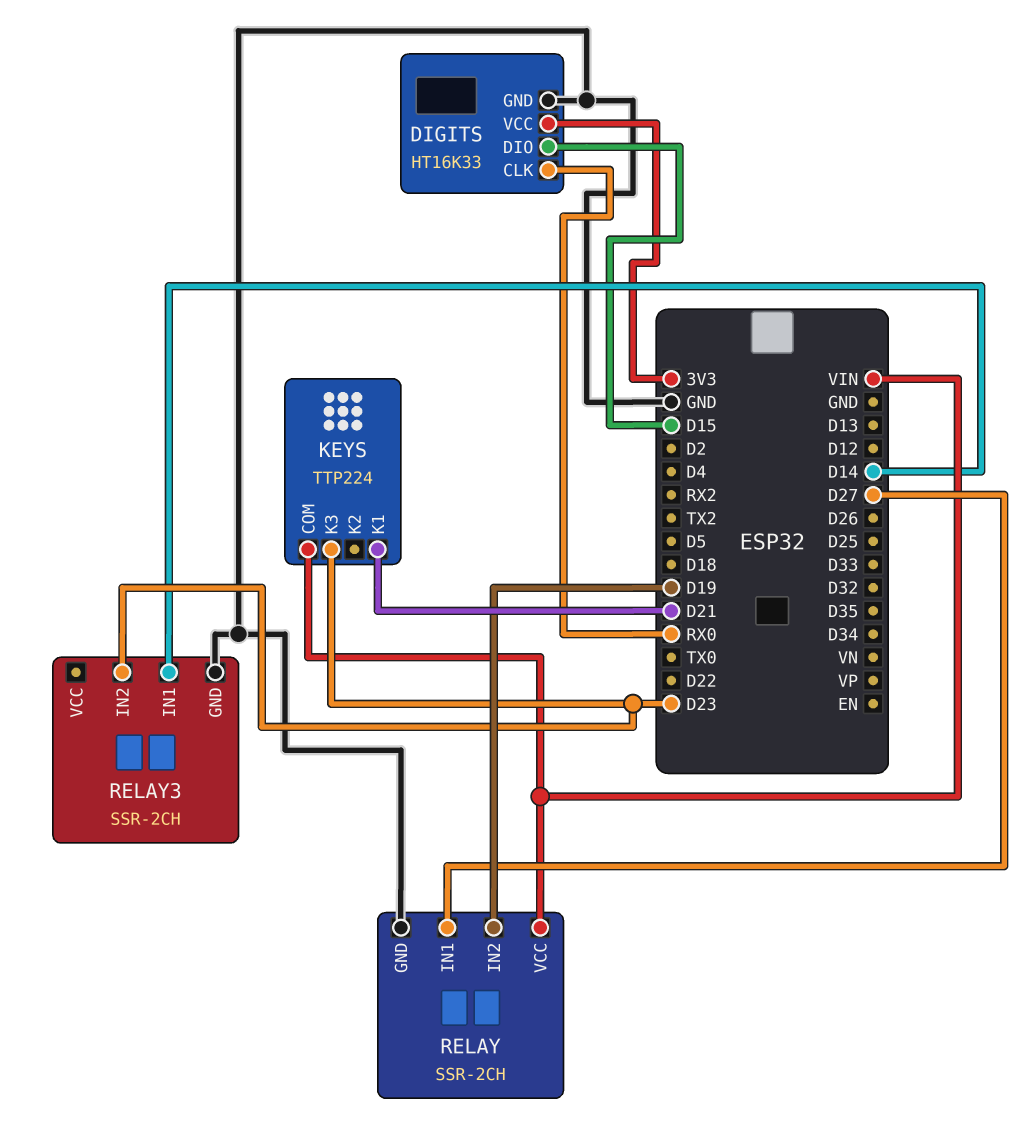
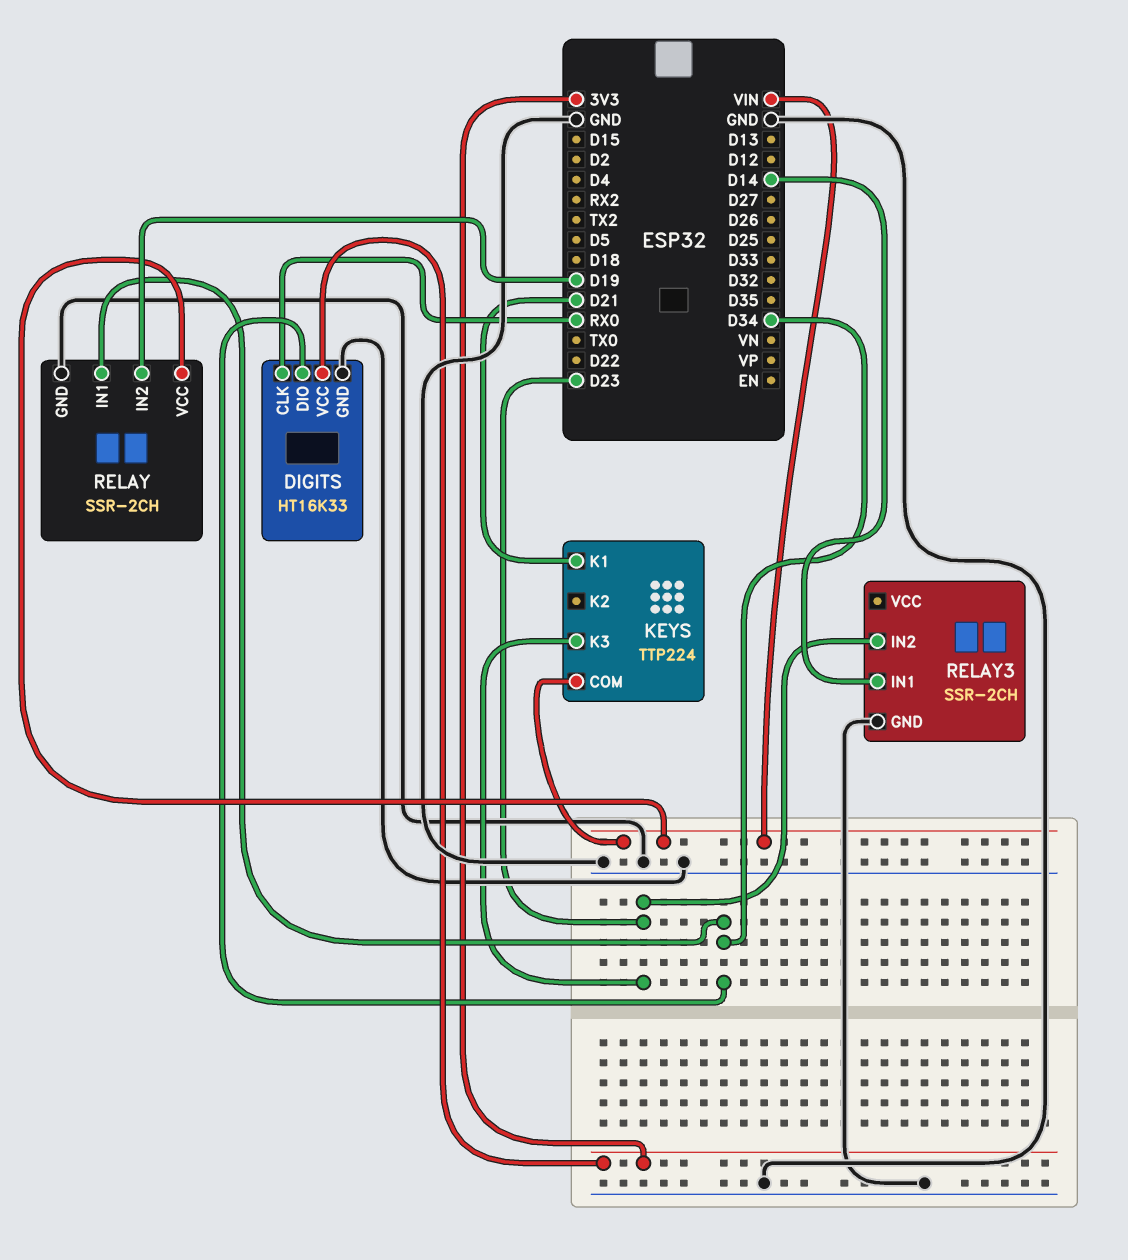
DIGITS pin DIO: D15 -> D34
RELAY pin IN1: D27 -> D34

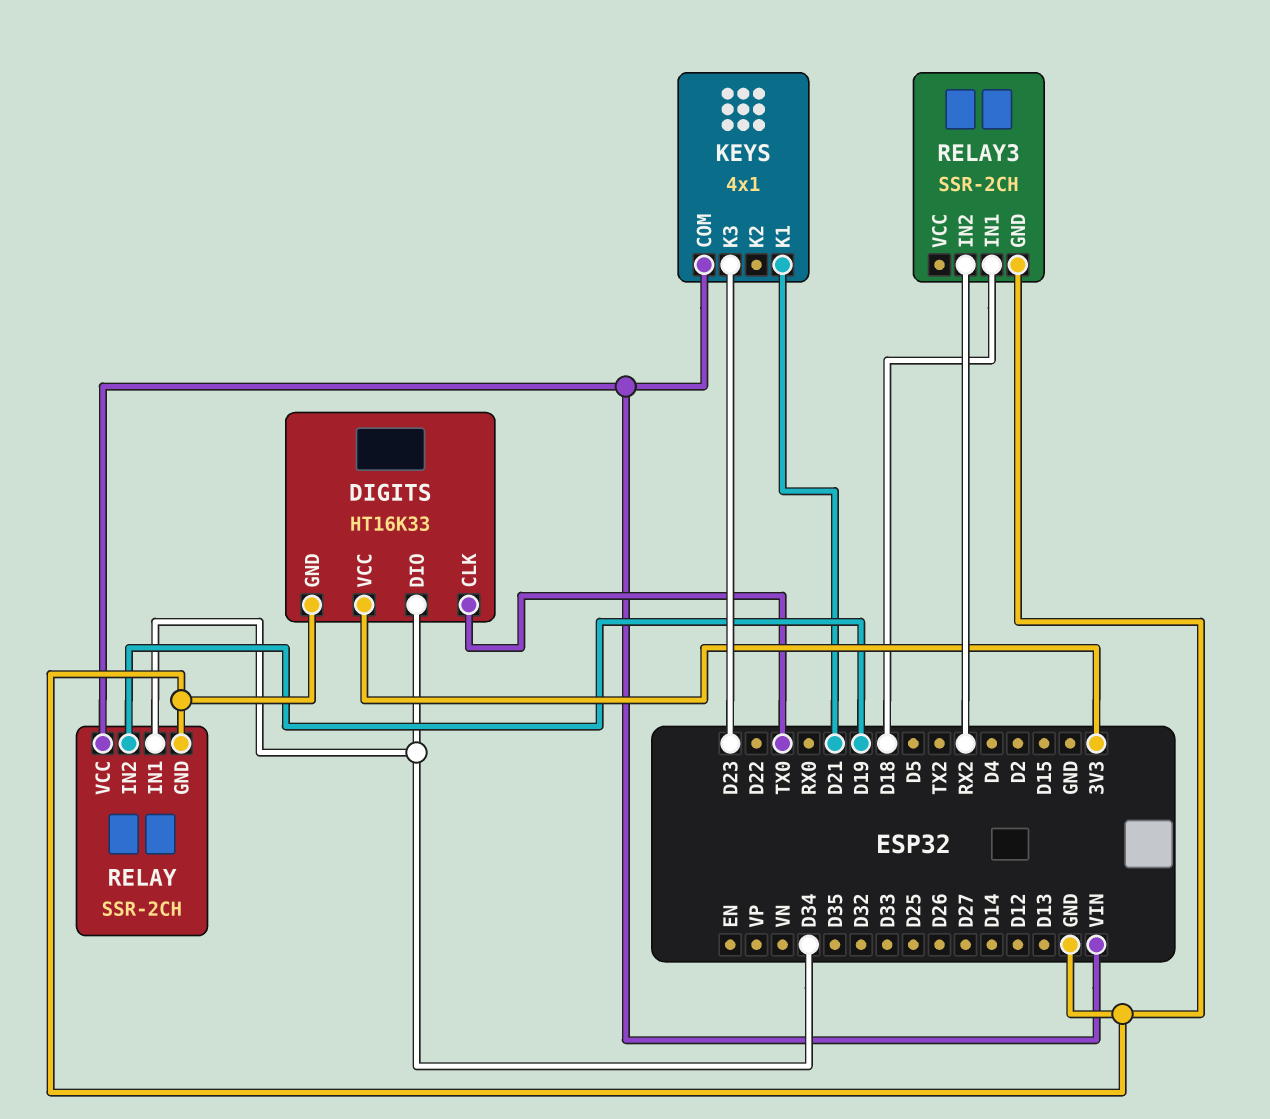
DIGITS pin CLK: RX0 -> TX0
KEYS: TTP224 -> 4x1
RELAY3 pin IN1: D14 -> D18
RELAY3 pin IN2: D23 -> RX2

